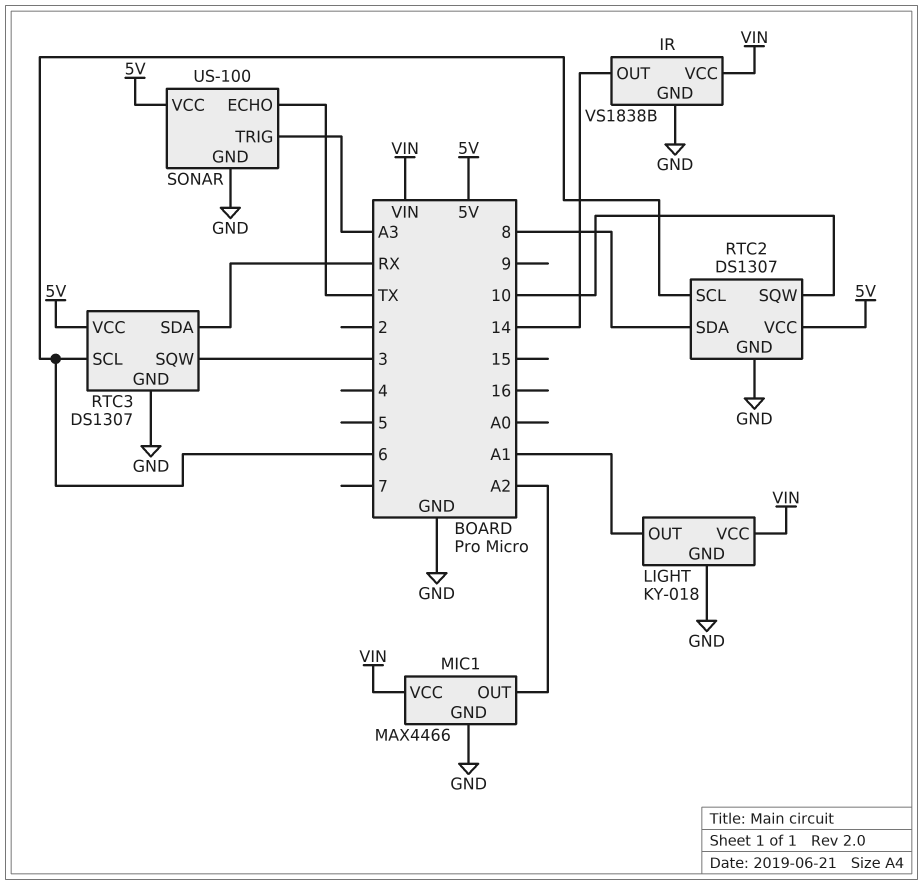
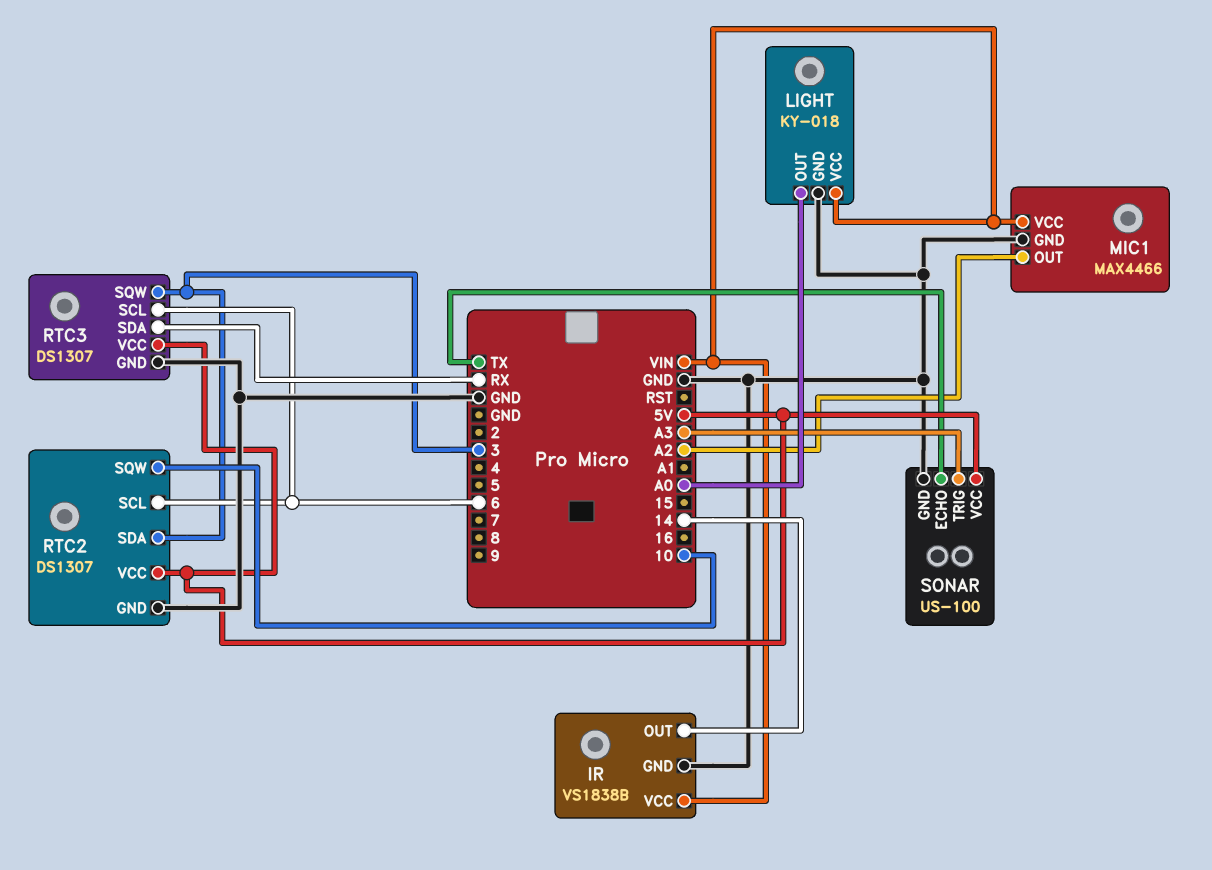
LIGHT pin OUT: A1 -> A0
RTC2 pin SDA: 8 -> 3

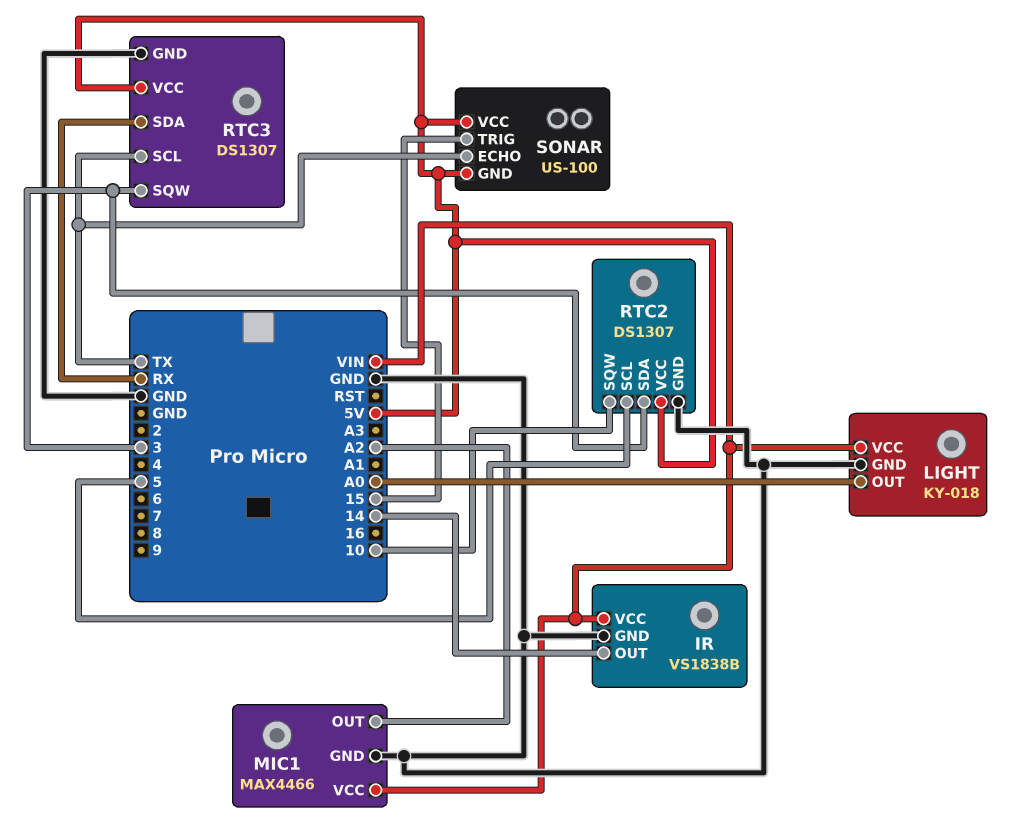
RTC2 pin SCL: 6 -> 5
RTC3 pin SCL: 6 -> TX
SONAR pin GND: GND -> 5V
SONAR pin TRIG: A3 -> 15

